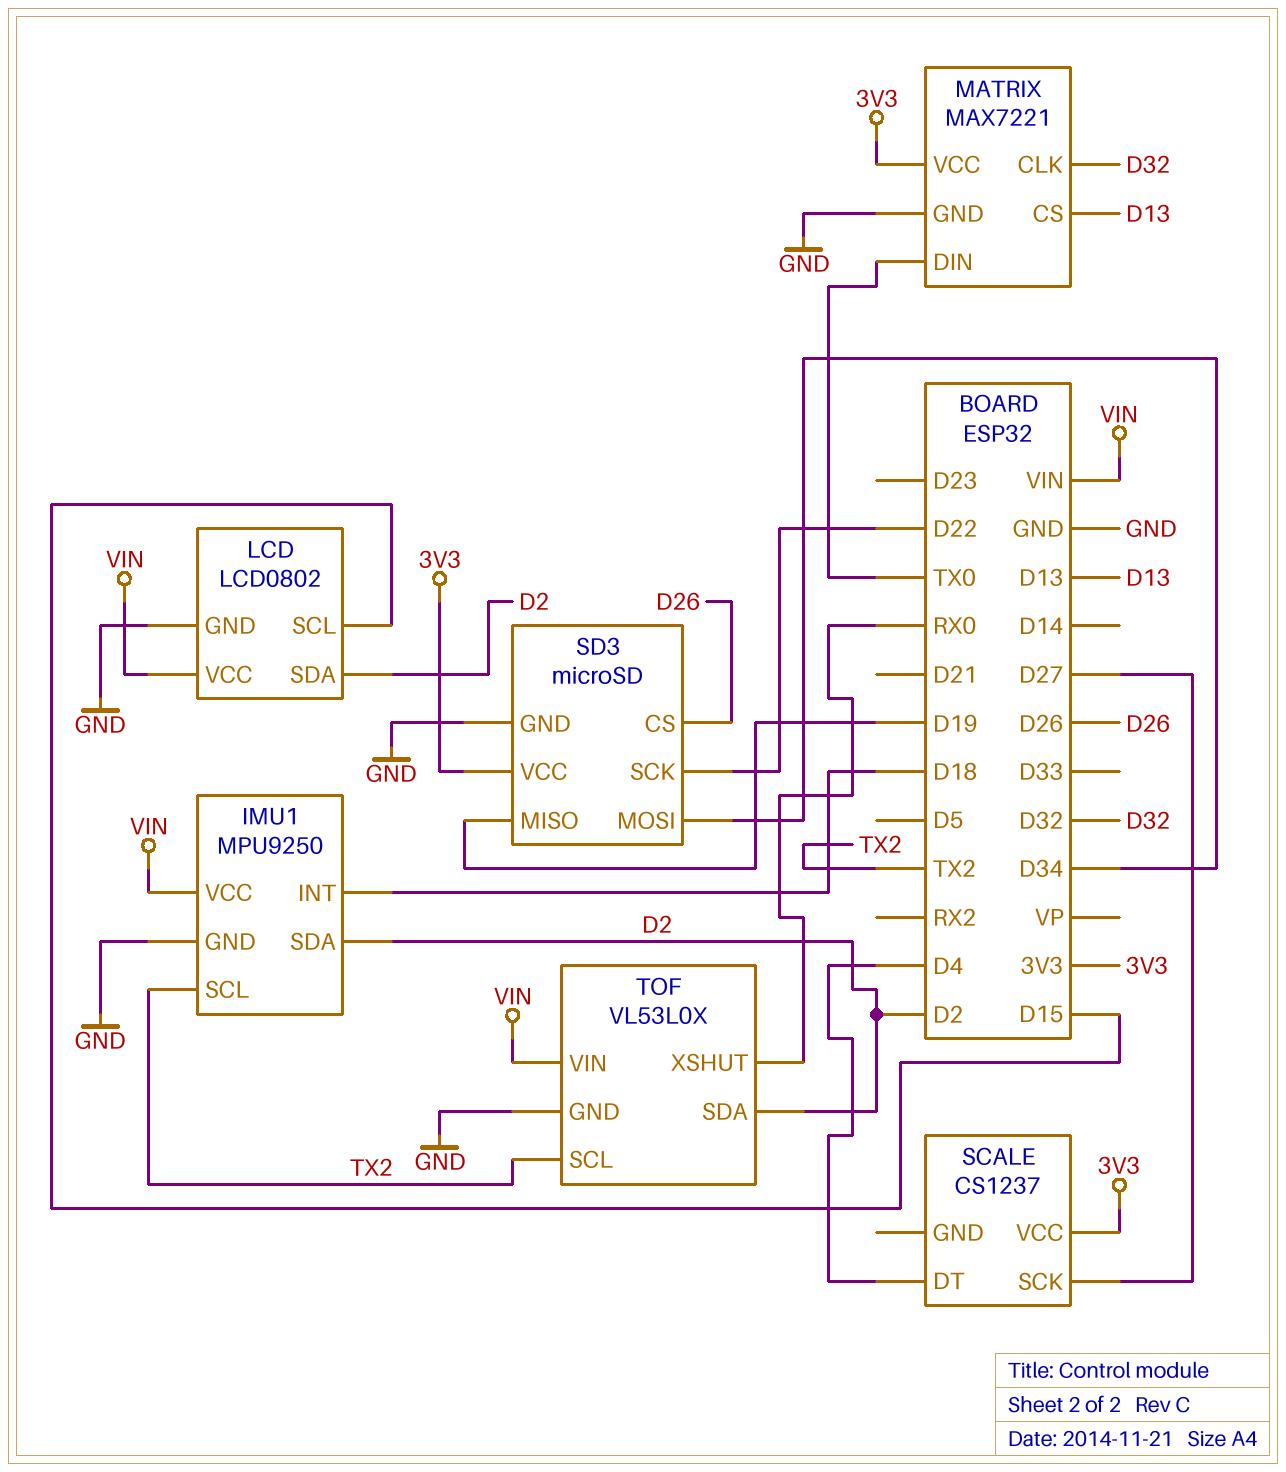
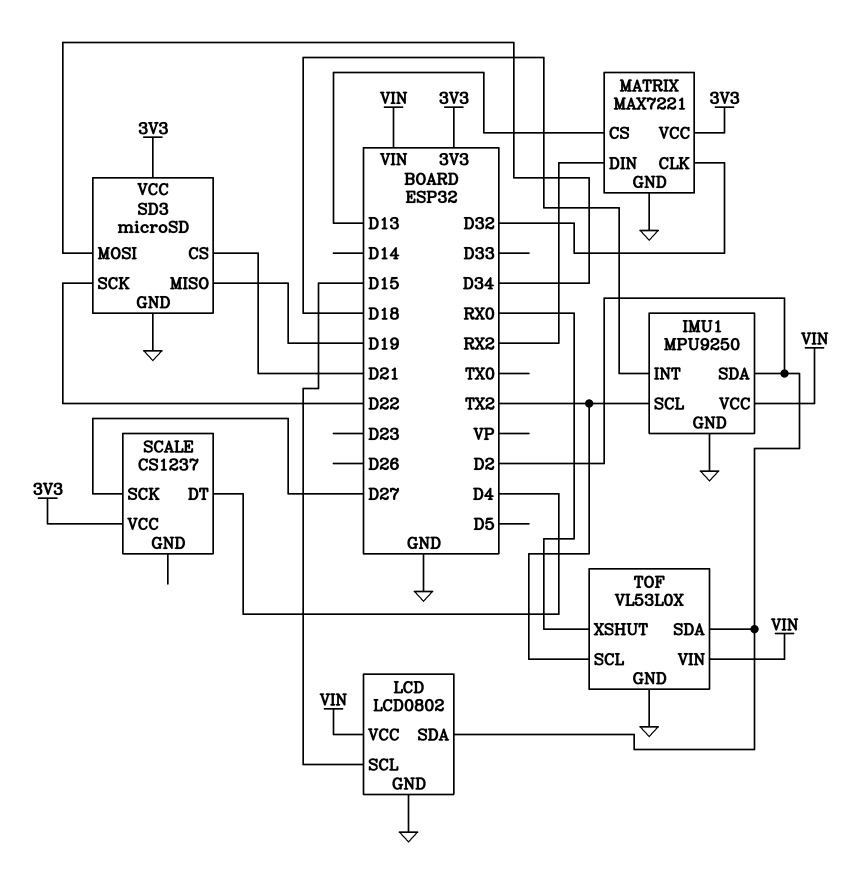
MATRIX pin DIN: TX0 -> RX2
SD3 pin CS: D26 -> D21

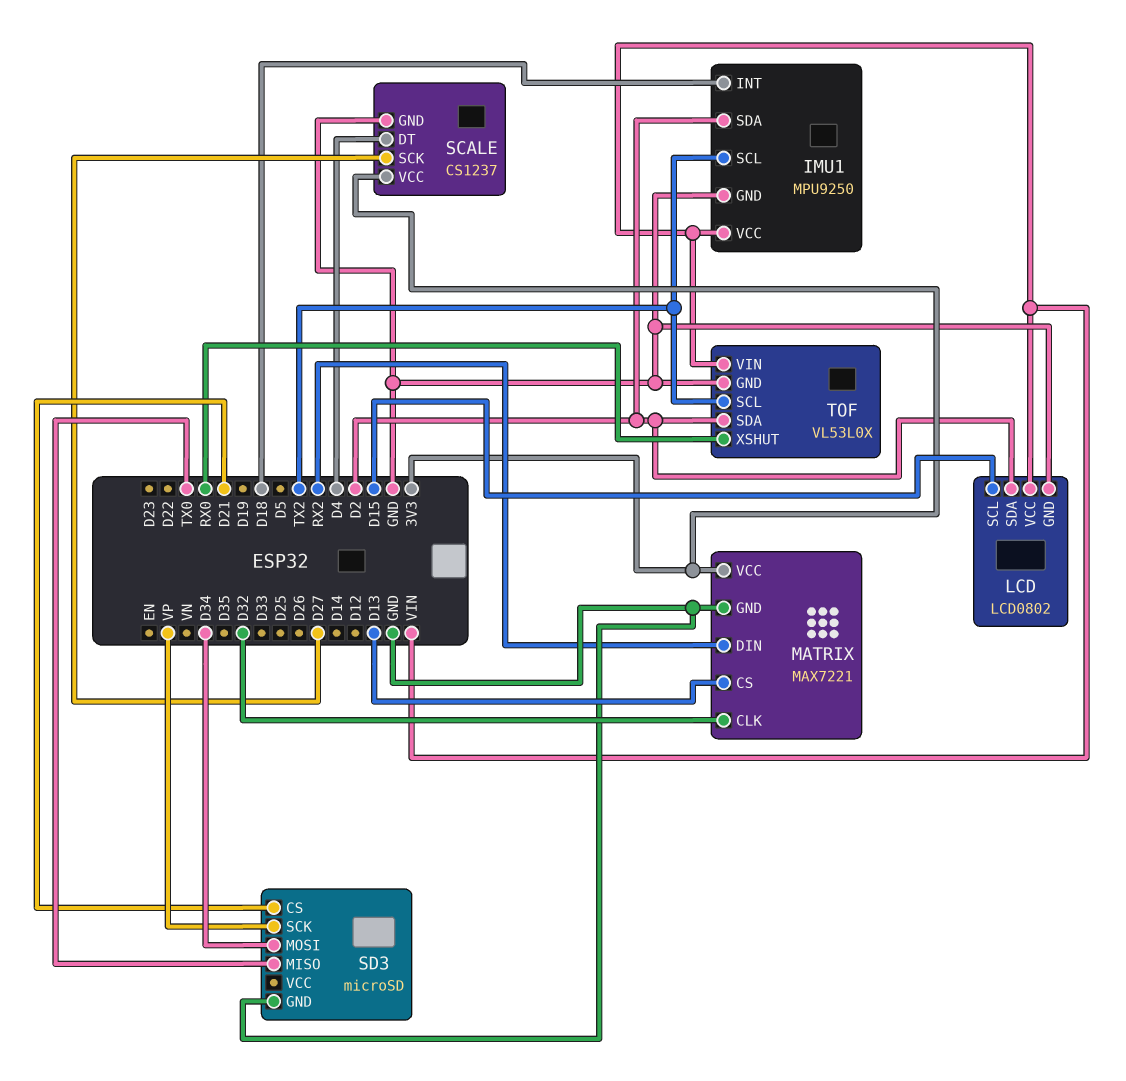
SCALE pin GND: none -> GND
SD3 pin MISO: D19 -> TX0
SD3 pin SCK: D22 -> VP
SD3 pin VCC: 3V3 -> none

